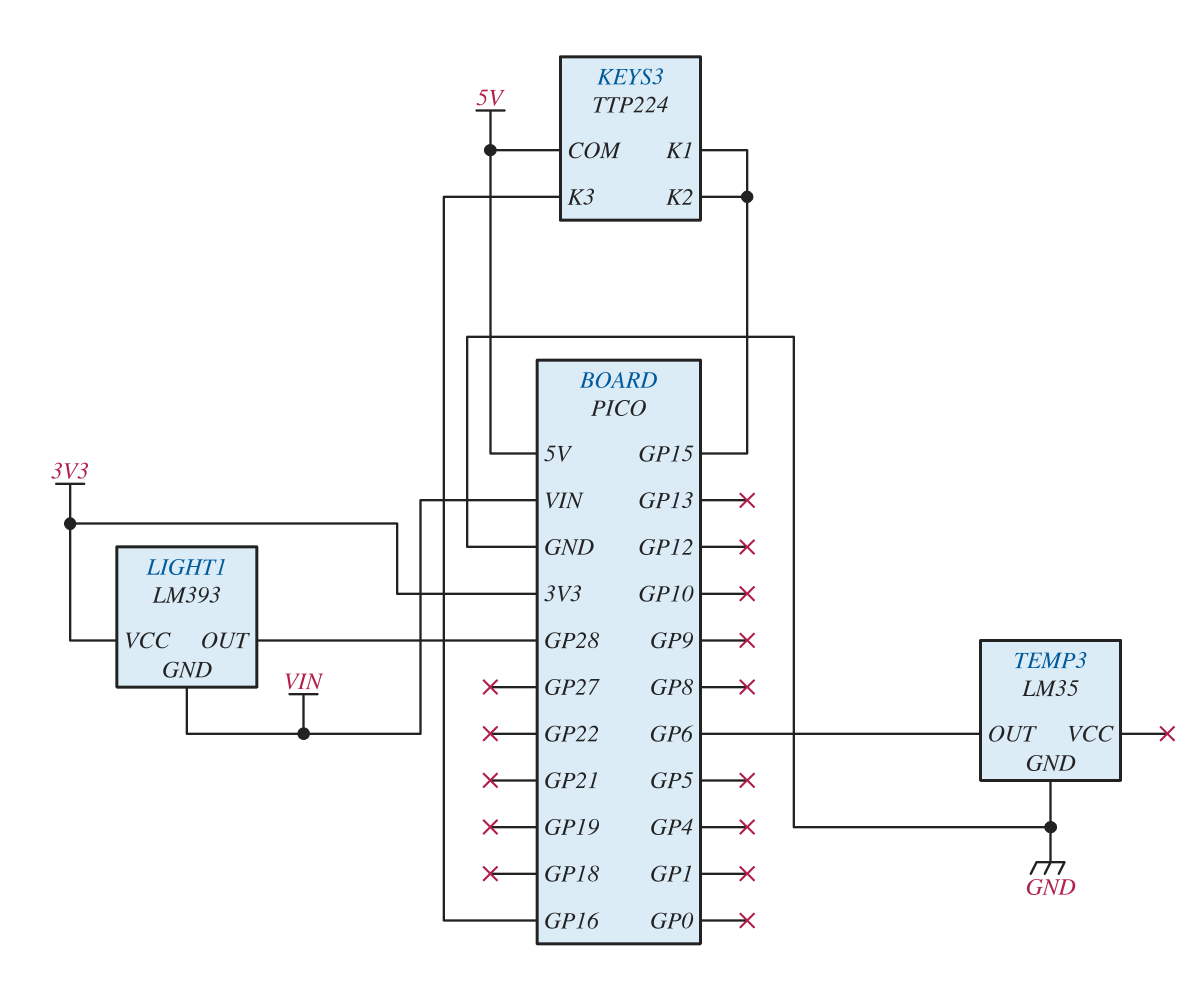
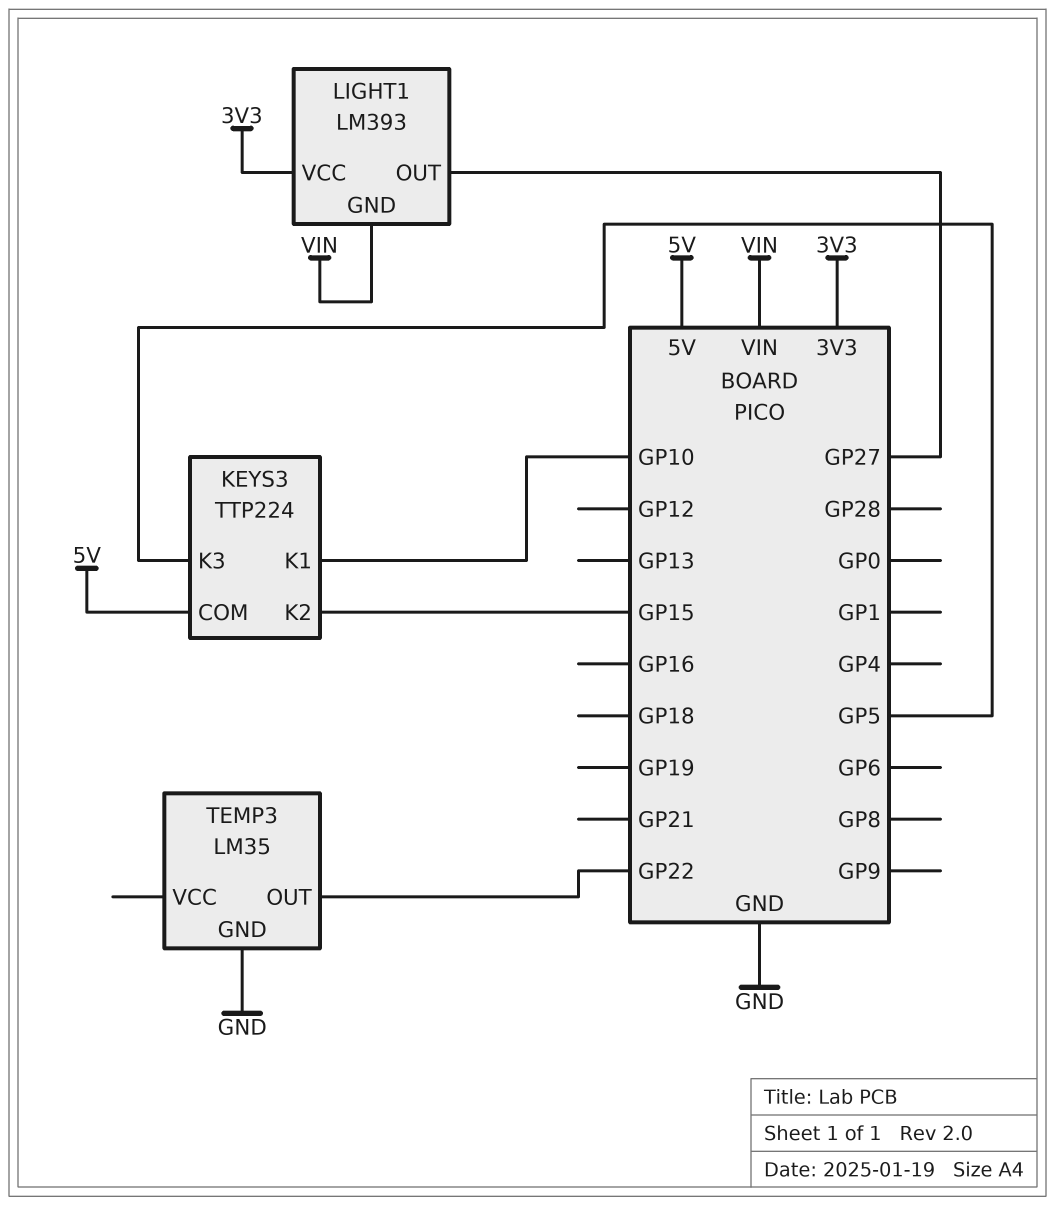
KEYS3 pin K1: GP15 -> GP10
KEYS3 pin K3: GP16 -> GP5
LIGHT1 pin OUT: GP28 -> GP27
TEMP3 pin OUT: GP6 -> GP22

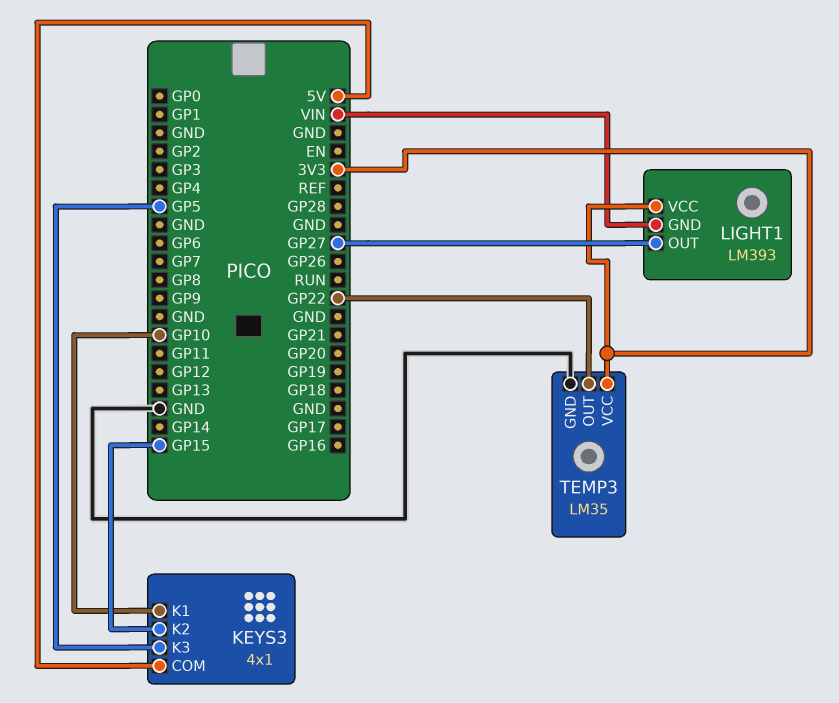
KEYS3: TTP224 -> 4x1
TEMP3 pin VCC: none -> 3V3

